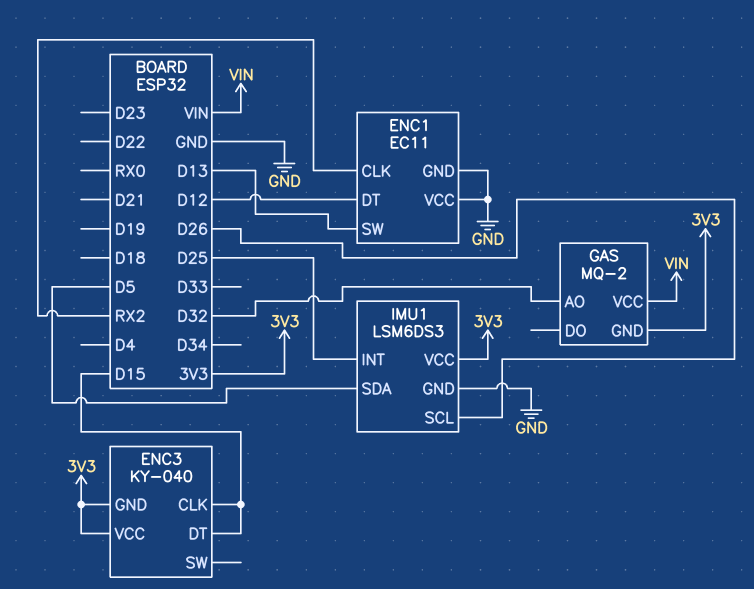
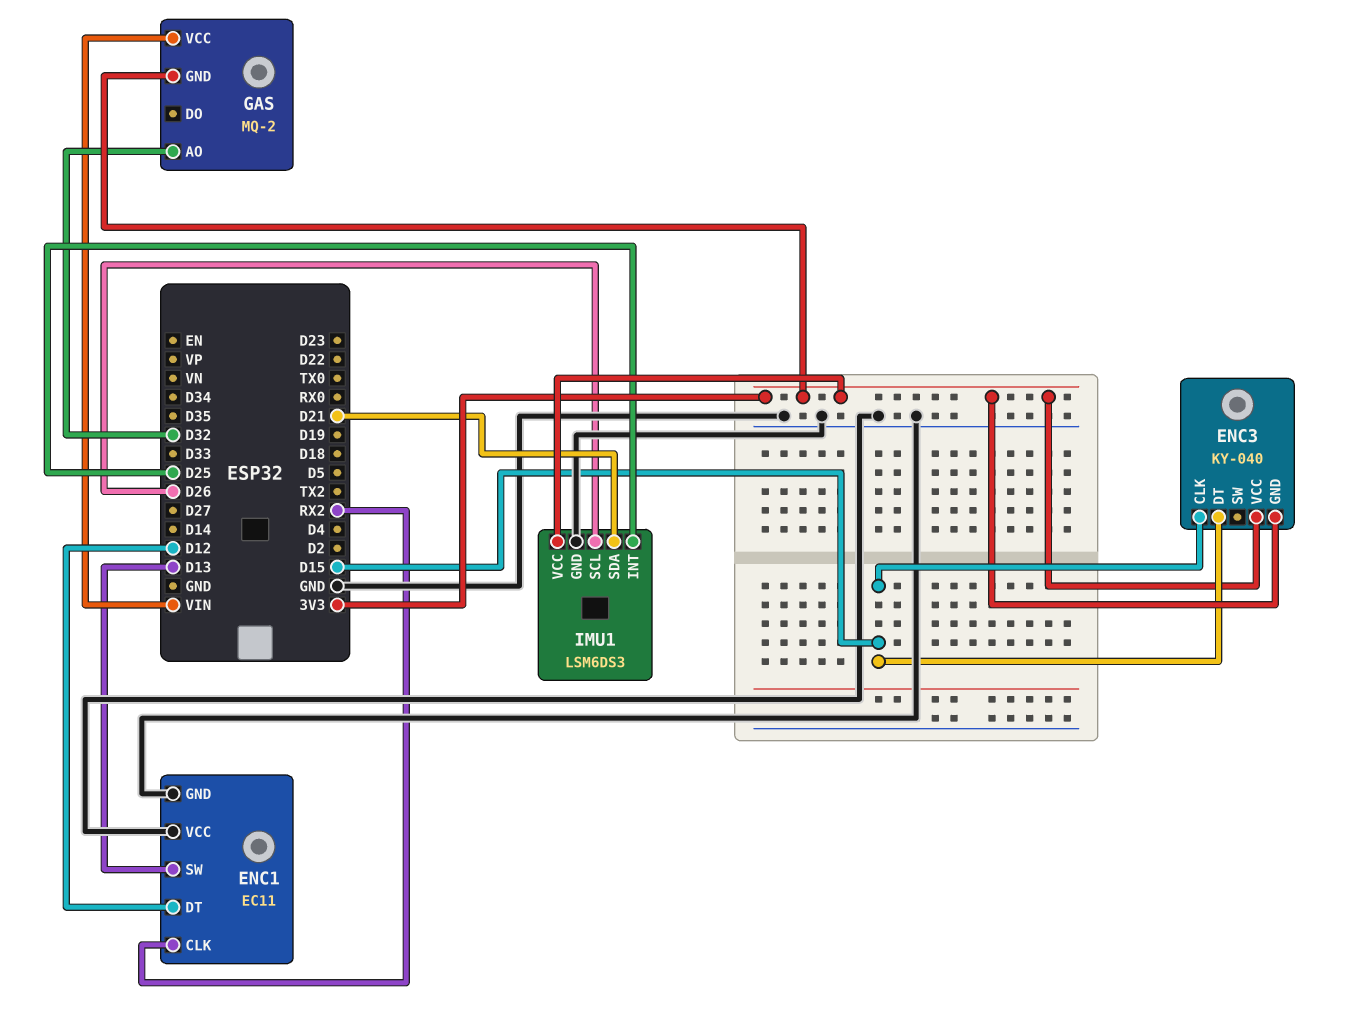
IMU1 pin SDA: D5 -> D21

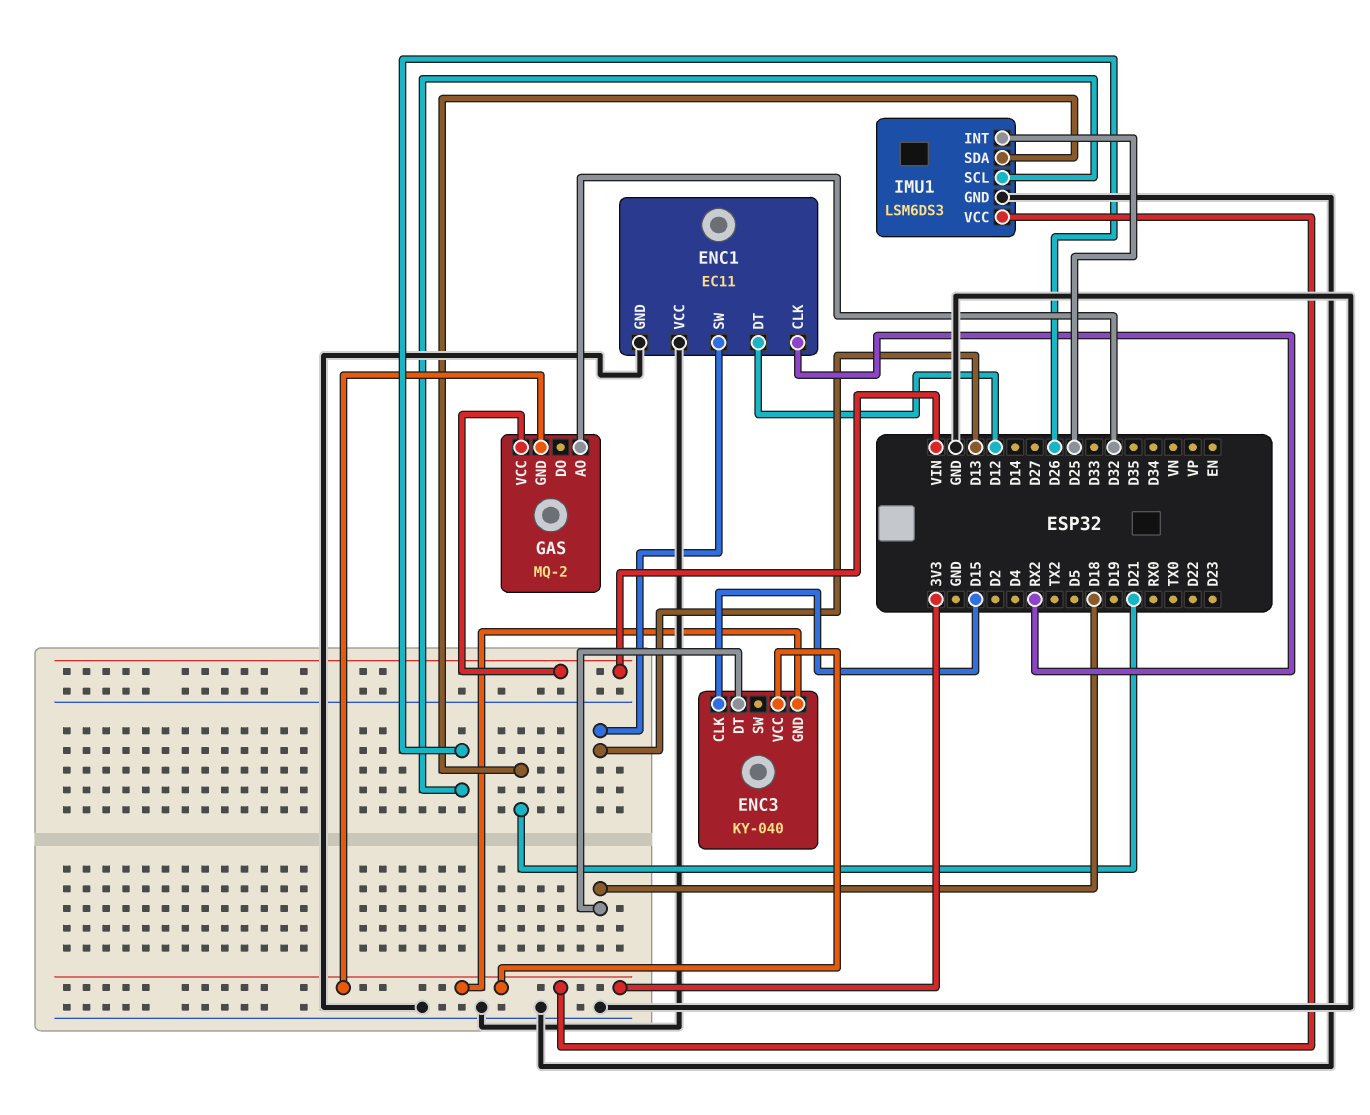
ENC3 pin DT: D15 -> D18

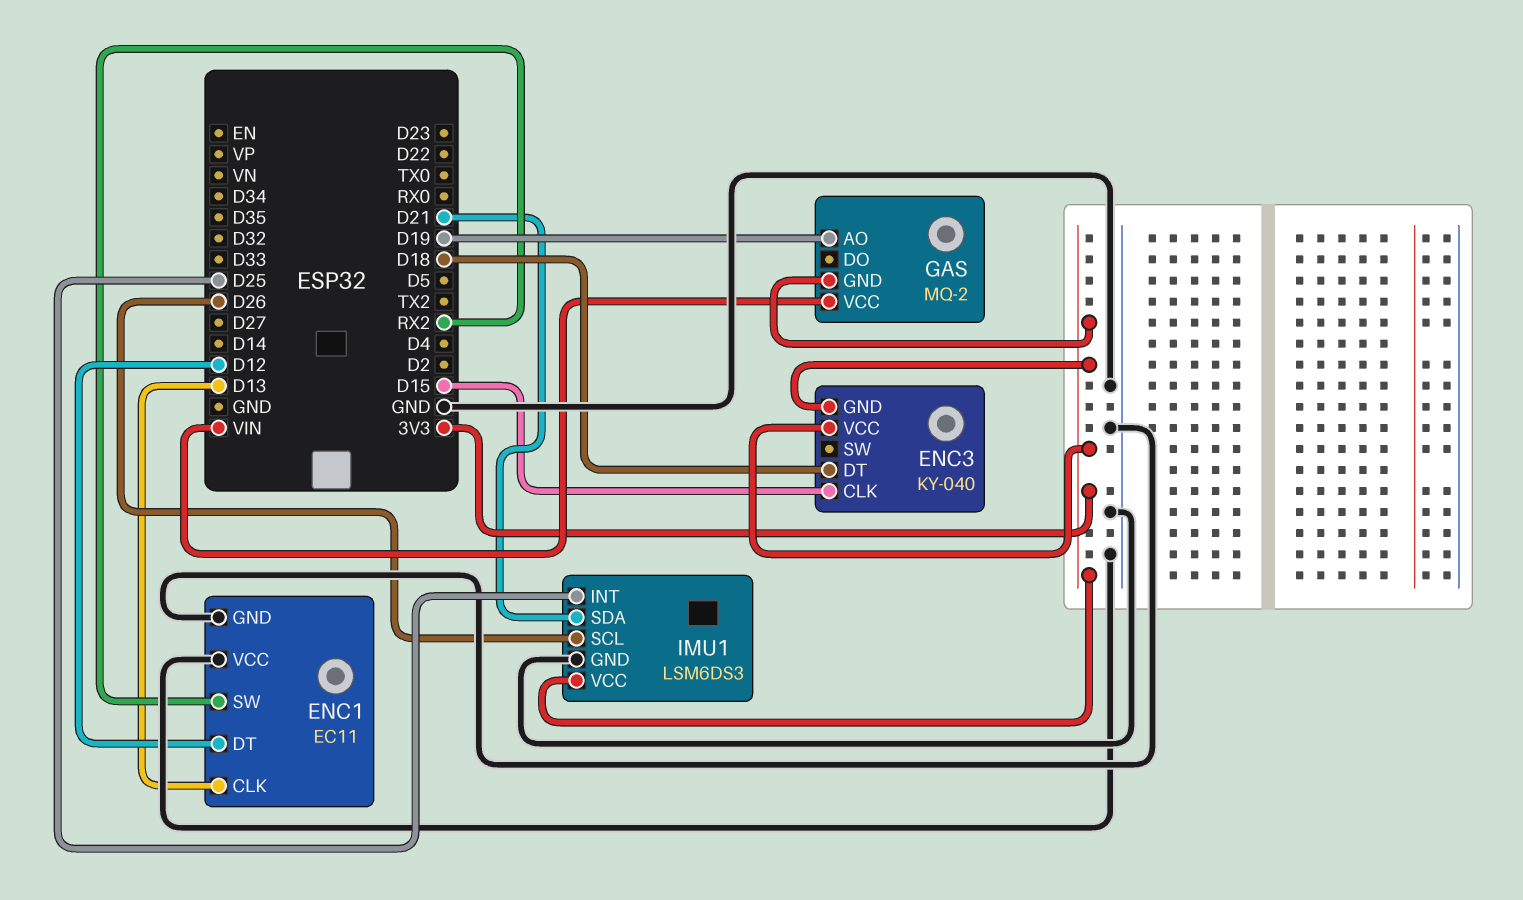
ENC1 pin CLK: RX2 -> D13
ENC1 pin SW: D13 -> RX2
GAS pin AO: D32 -> D19

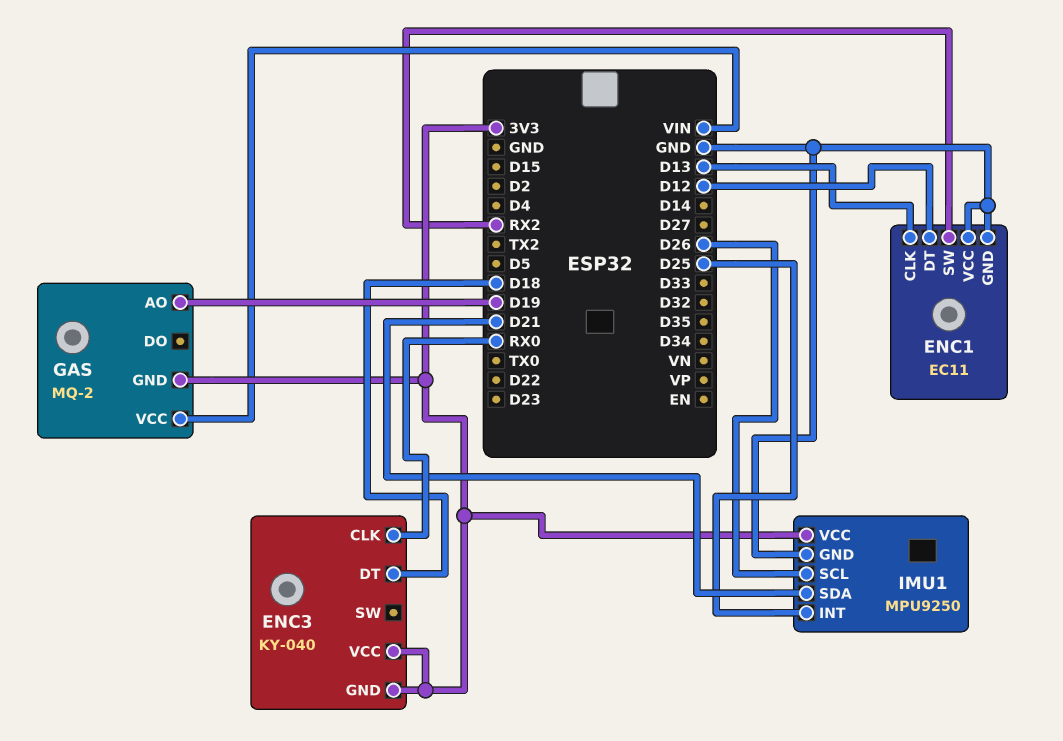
ENC3 pin CLK: D15 -> RX0
IMU1: LSM6DS3 -> MPU9250

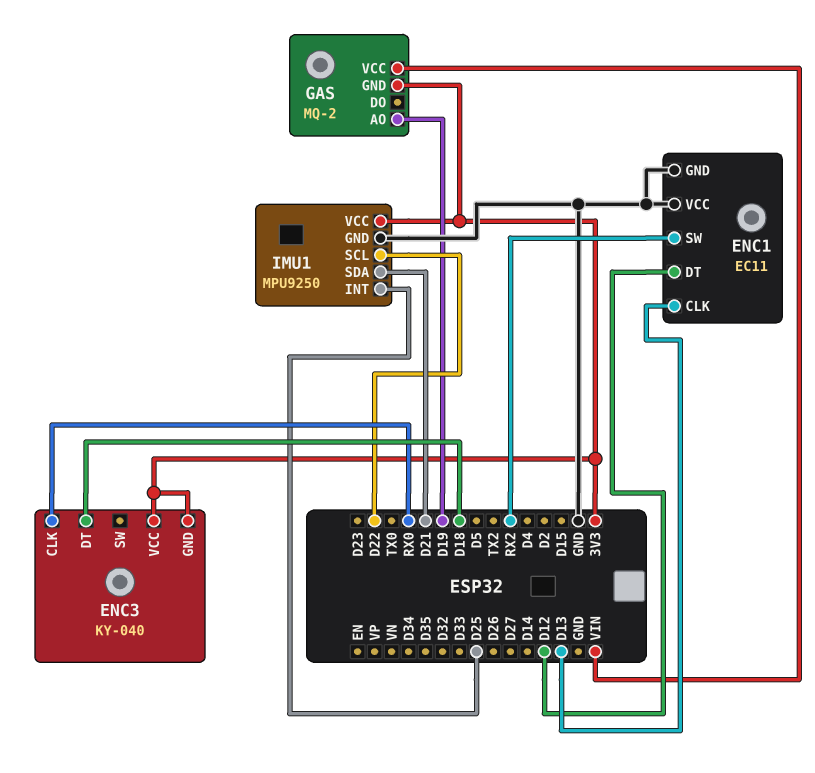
IMU1 pin SCL: D26 -> D22

